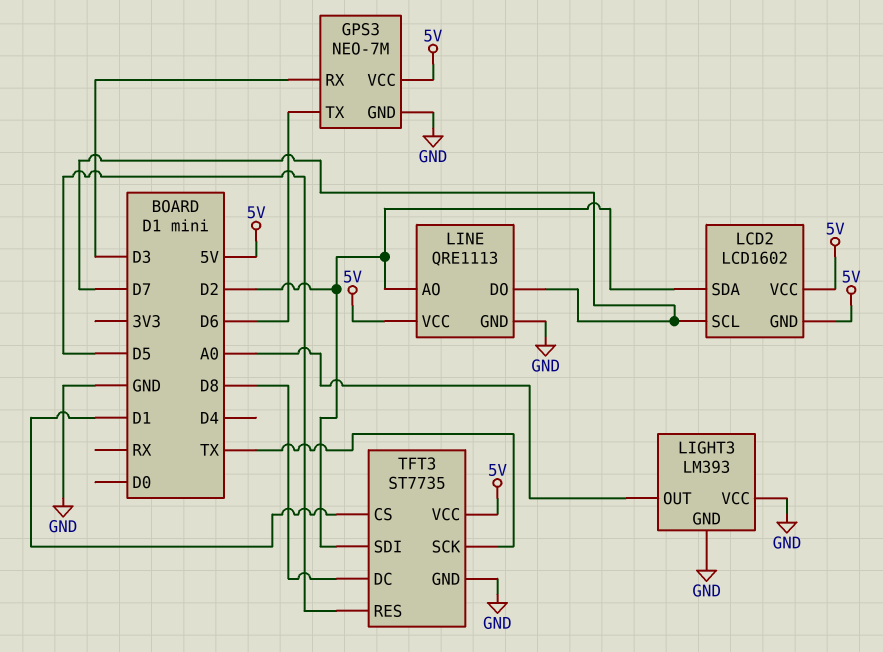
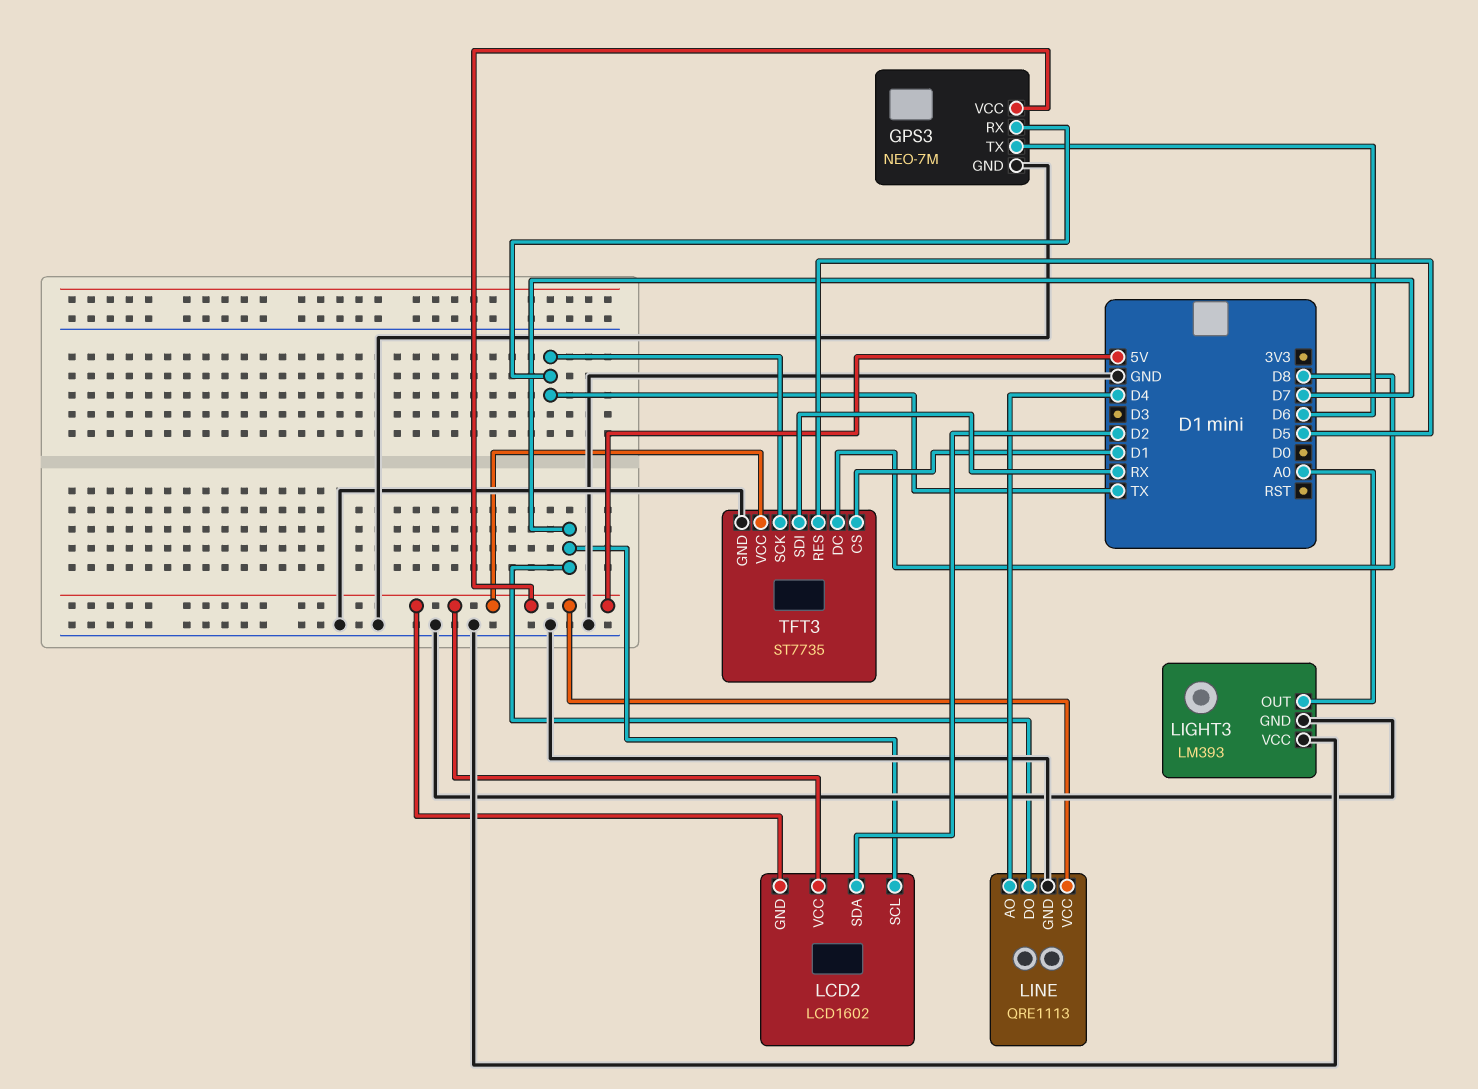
GPS3 pin RX: D3 -> TX
LINE pin AO: D2 -> D4
TFT3 pin SDI: D2 -> RX

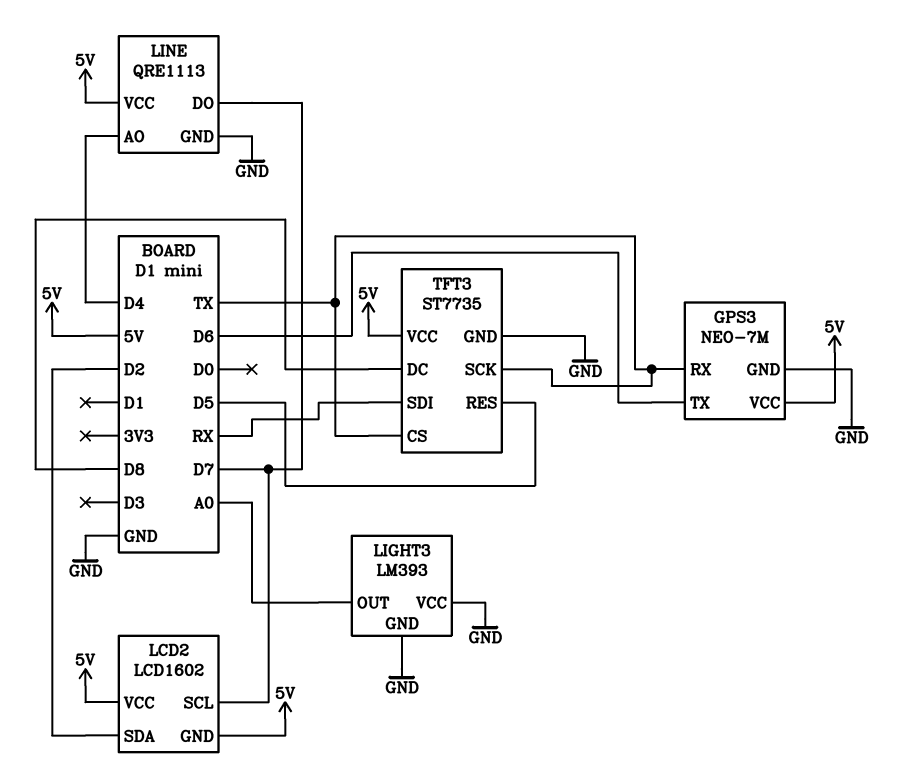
TFT3 pin CS: D1 -> TX

